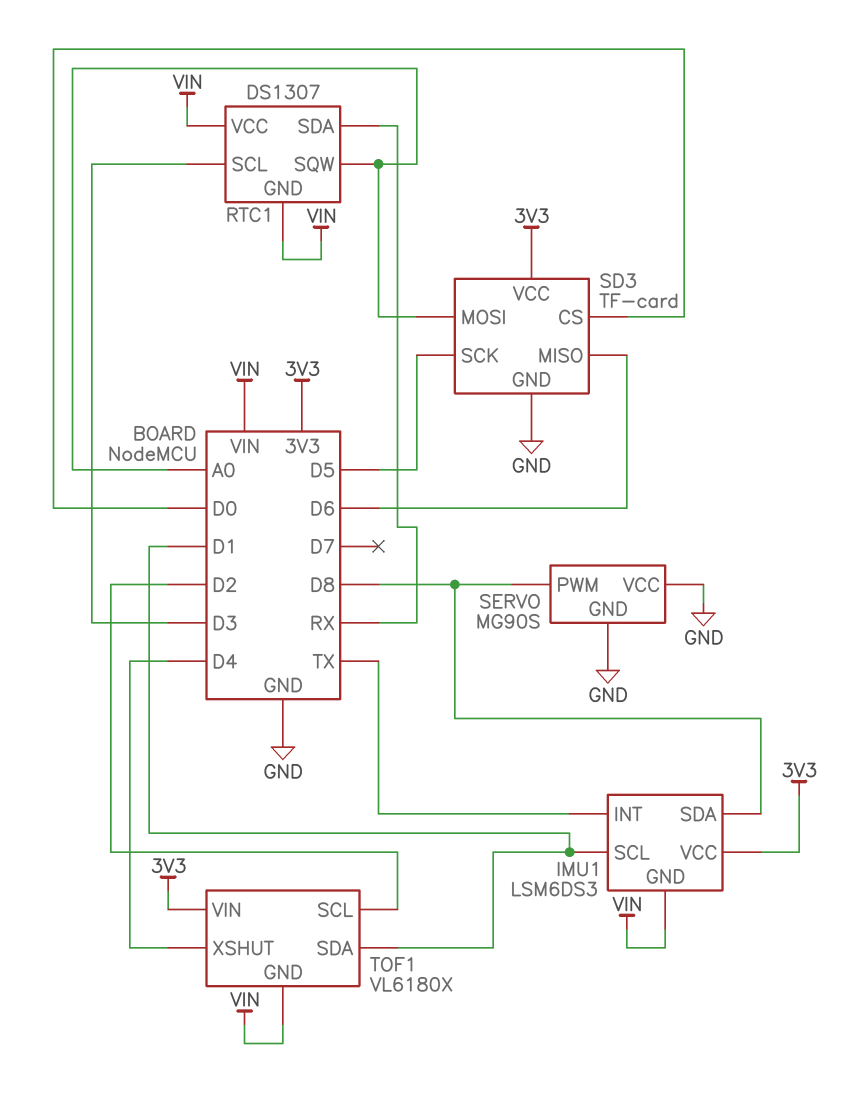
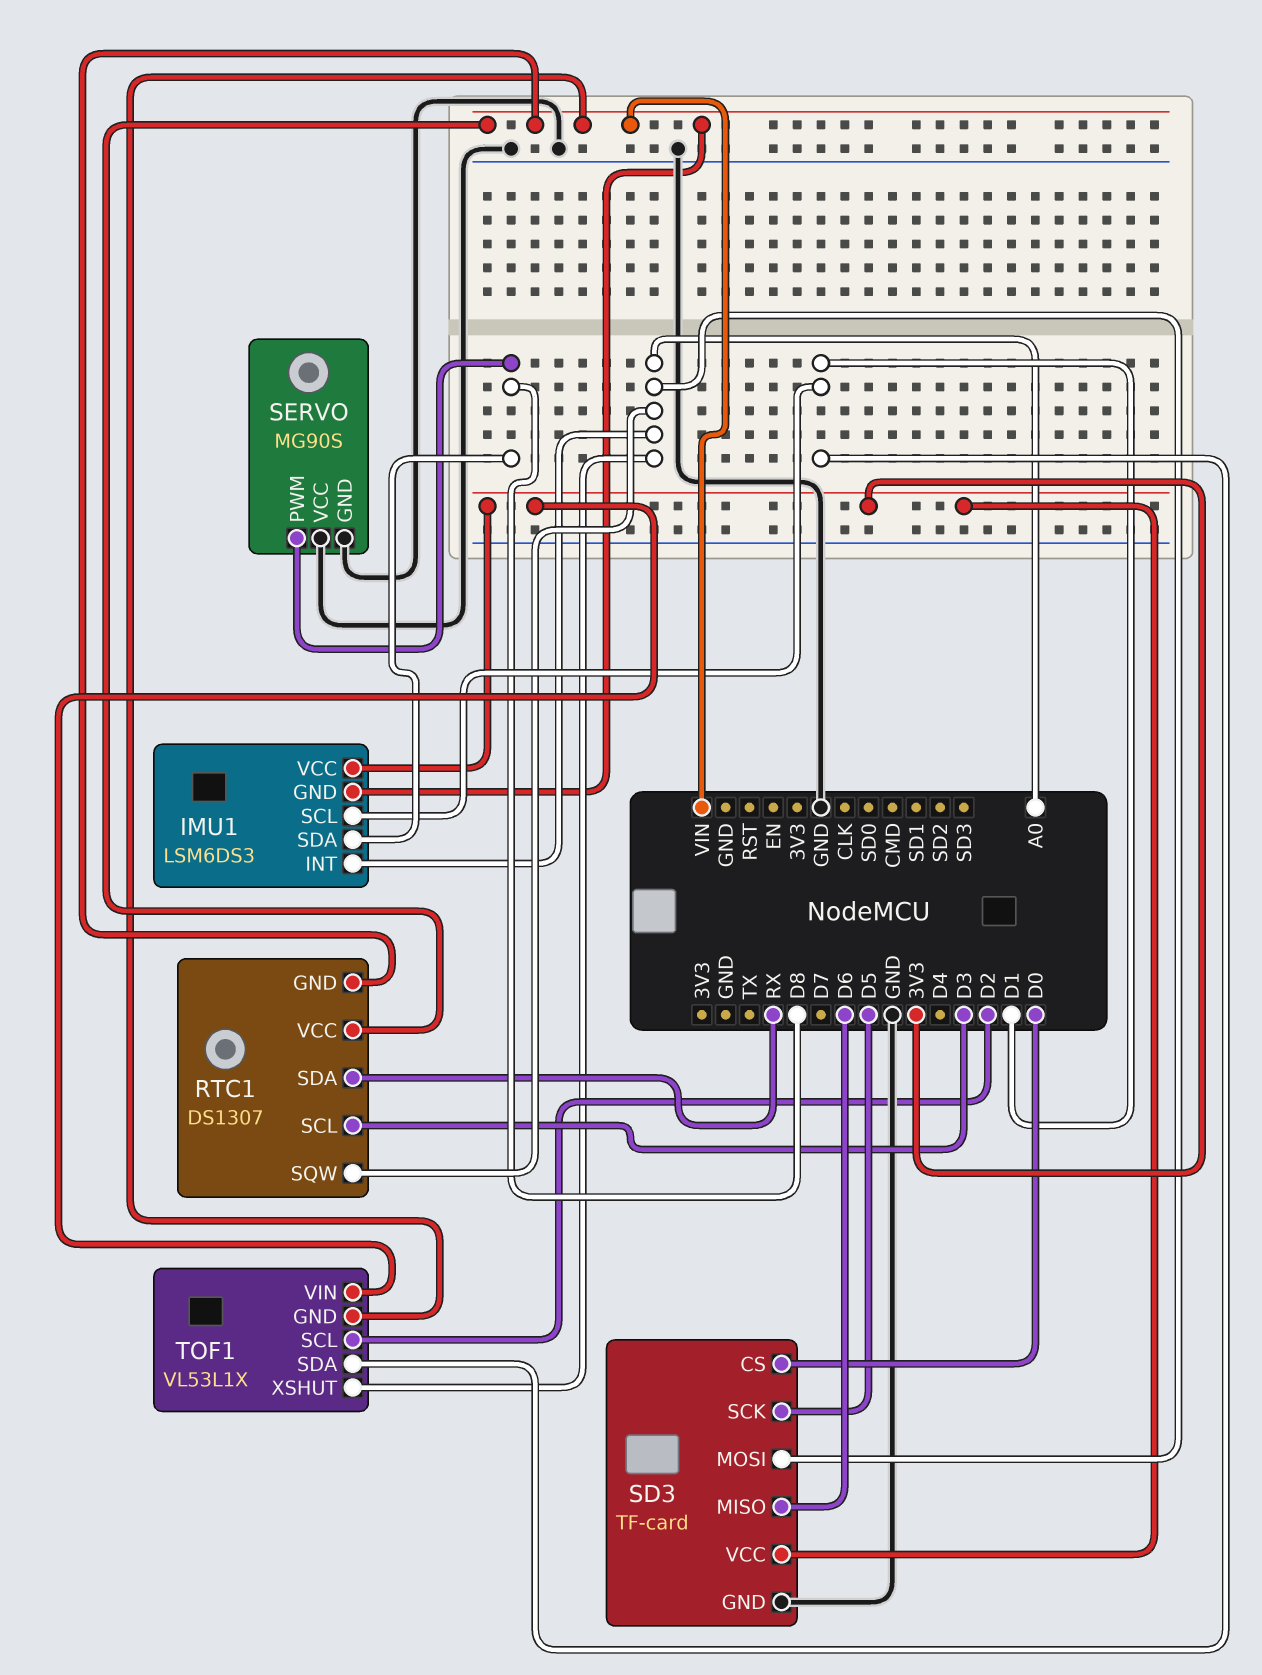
IMU1 pin INT: TX -> A0
TOF1: VL6180X -> VL53L1X
TOF1 pin XSHUT: D4 -> A0

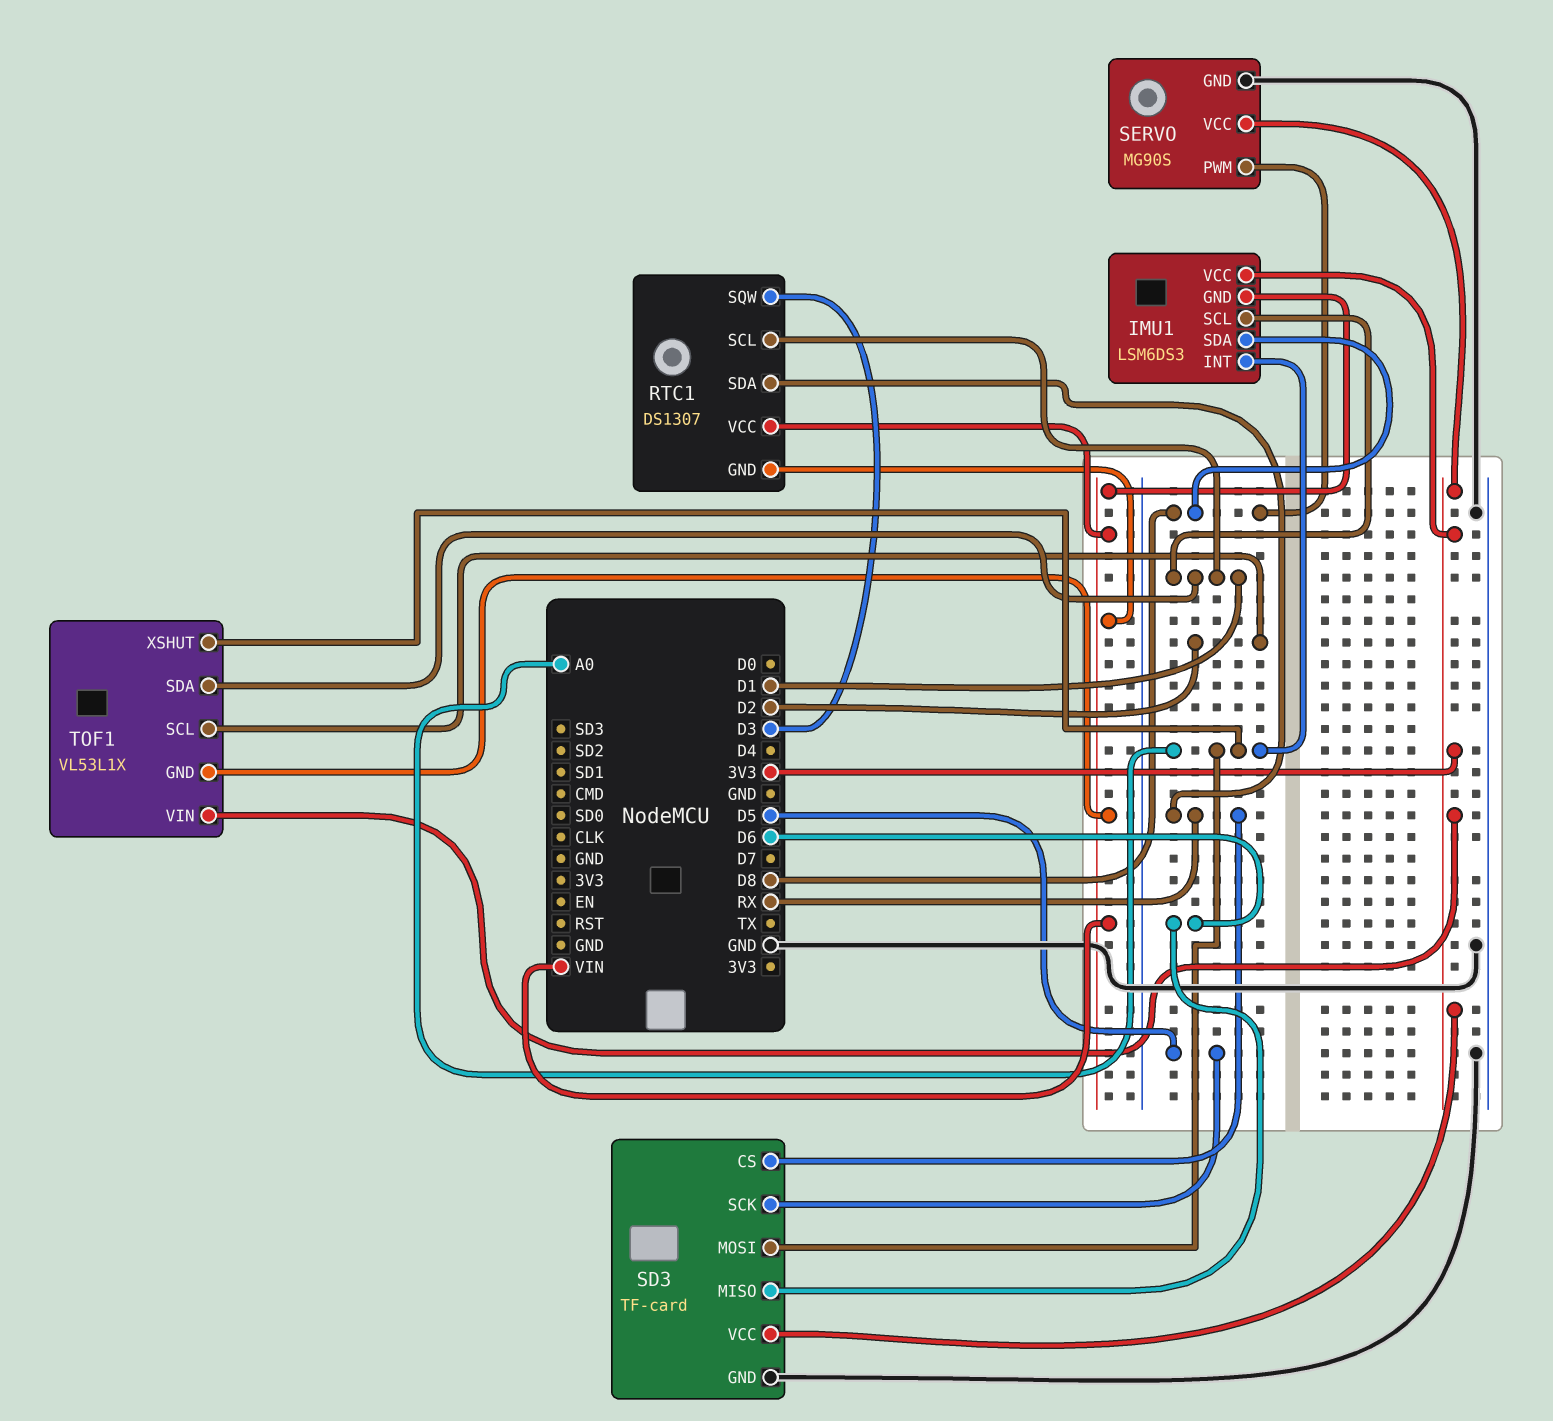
RTC1 pin SCL: D3 -> D1
RTC1 pin SQW: A0 -> D3
SD3 pin CS: D0 -> RX
SERVO pin VCC: GND -> 3V3

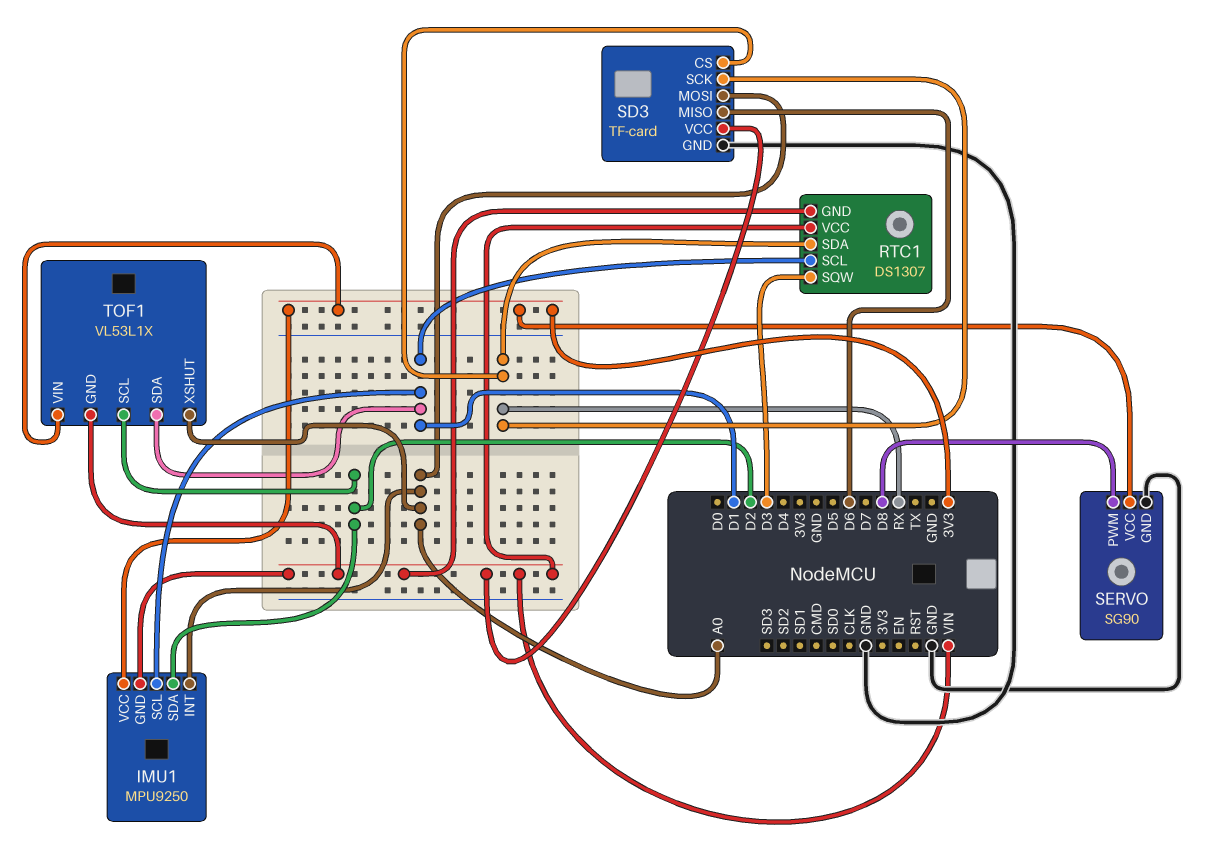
IMU1: LSM6DS3 -> MPU9250
IMU1 pin SDA: D8 -> D2
SD3 pin SCK: D5 -> RX
SD3 pin VCC: 3V3 -> VIN
SERVO: MG90S -> SG90

